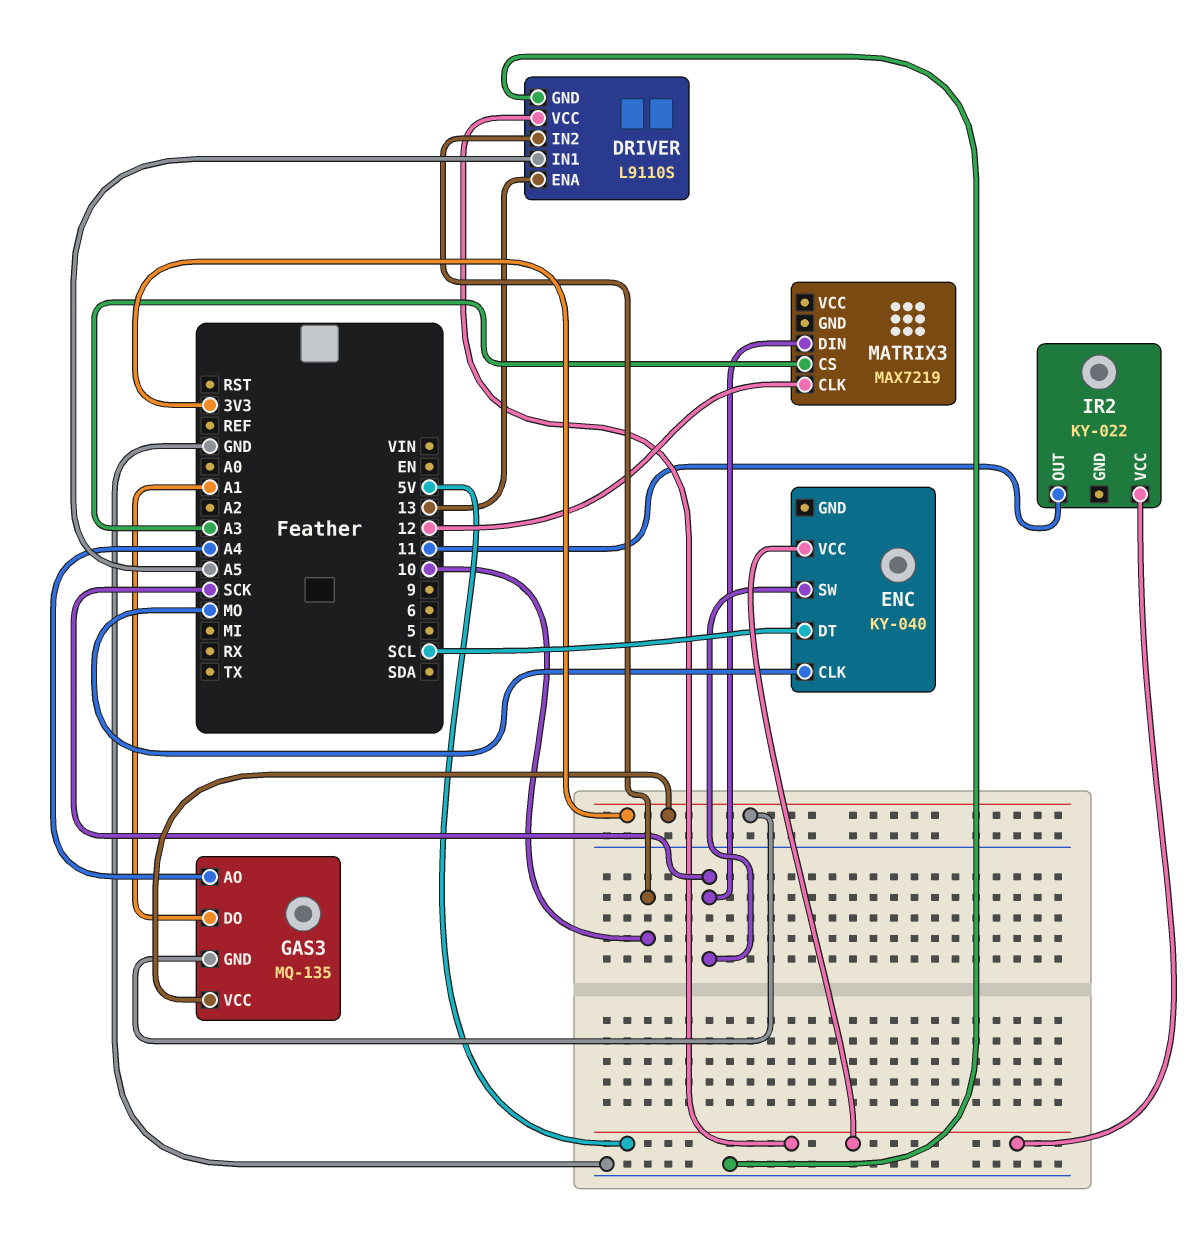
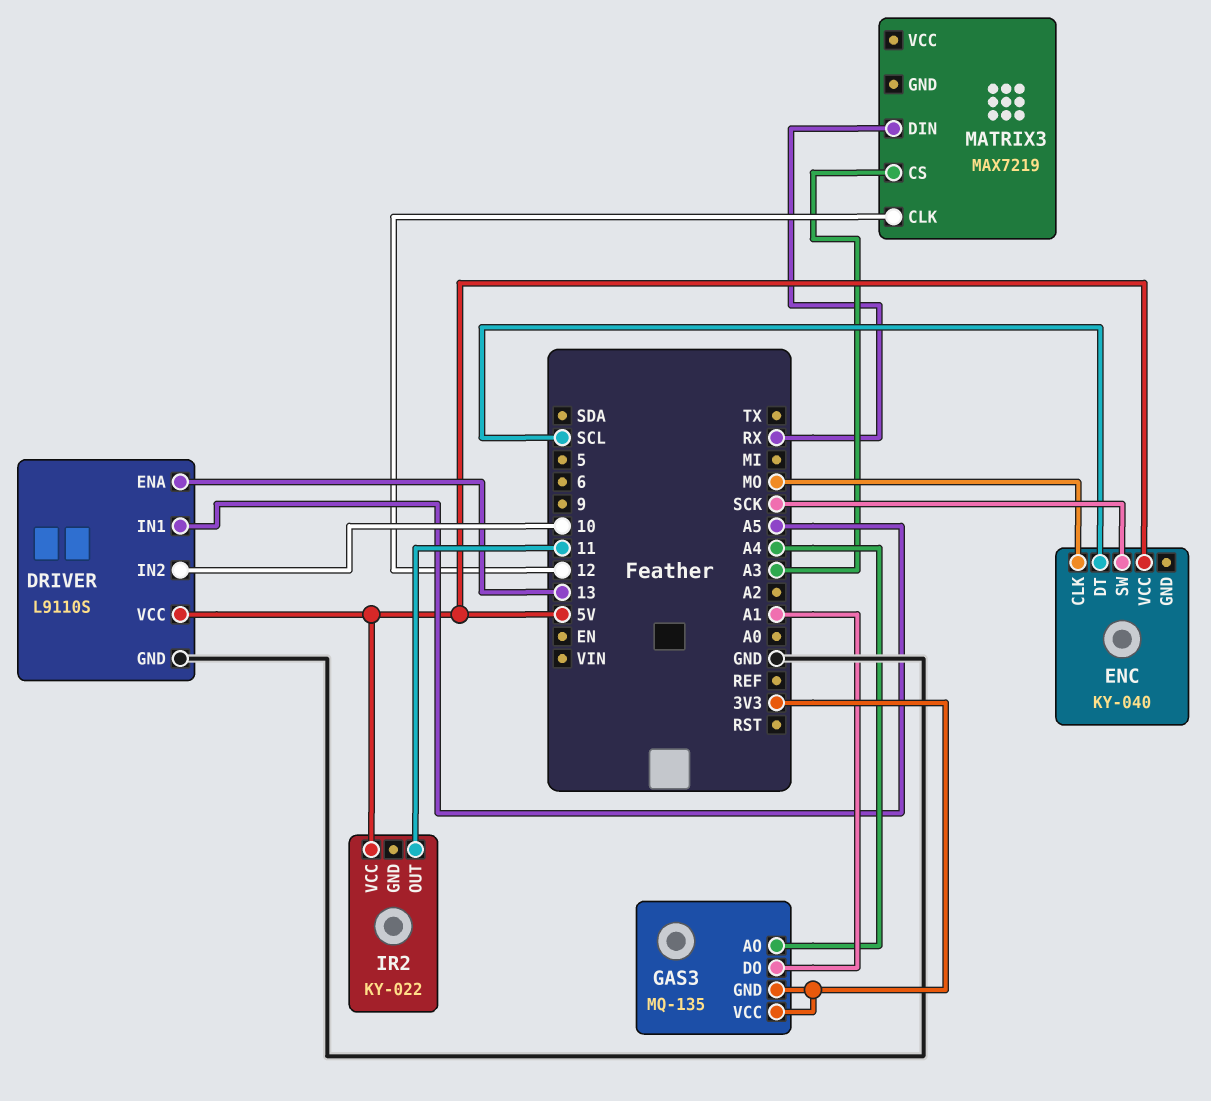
MATRIX3 pin DIN: SCK -> RX

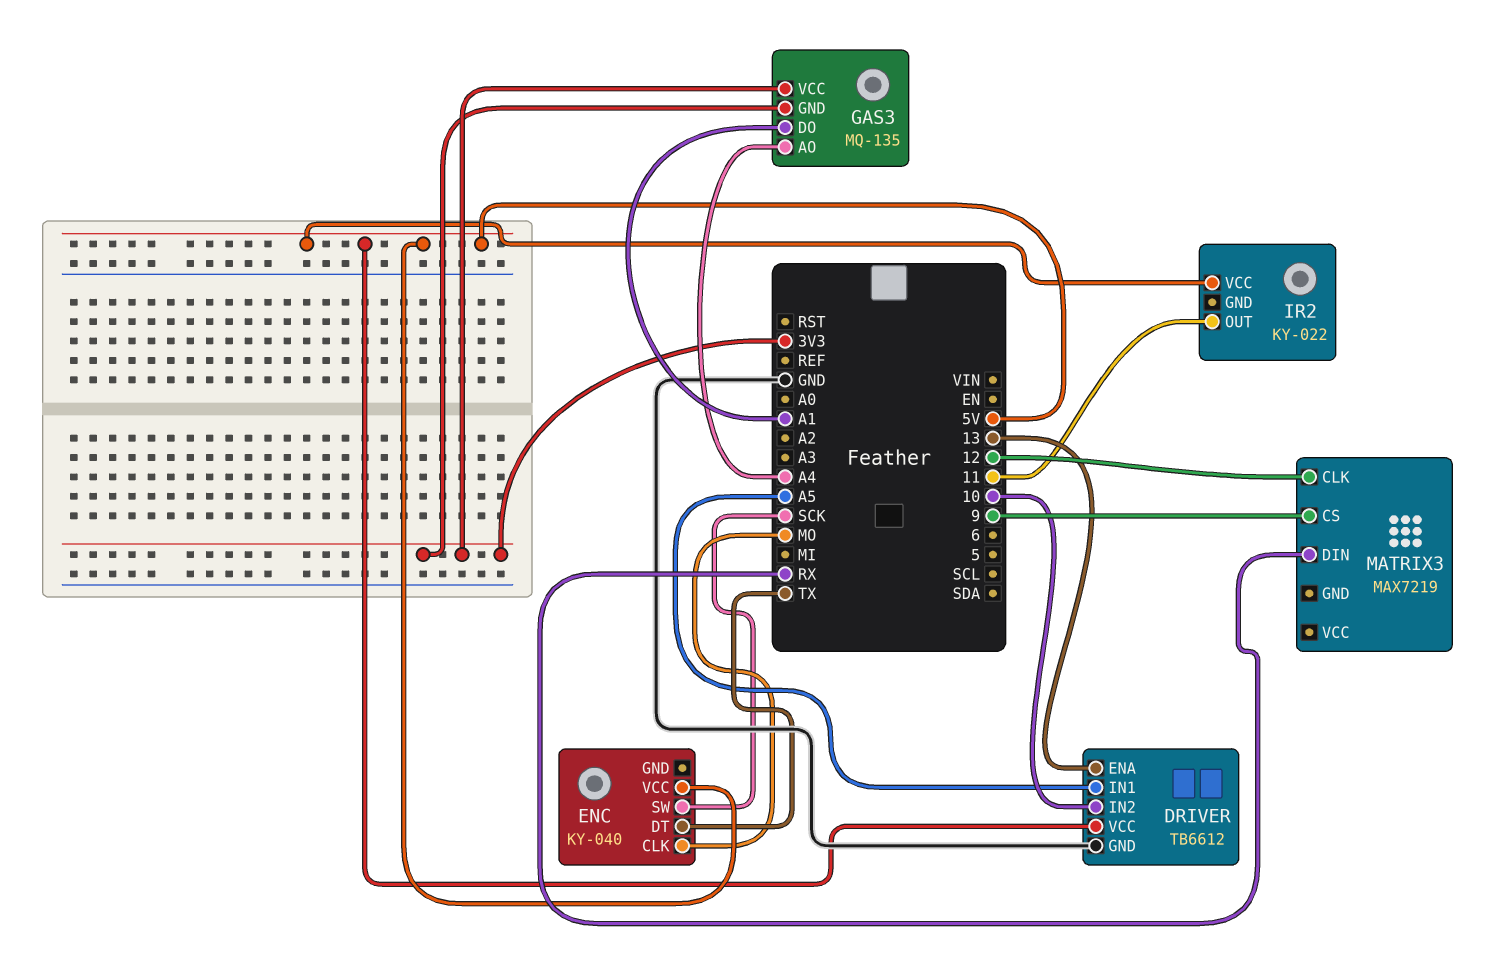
DRIVER: L9110S -> TB6612
ENC pin DT: SCL -> TX
MATRIX3 pin CS: A3 -> 9

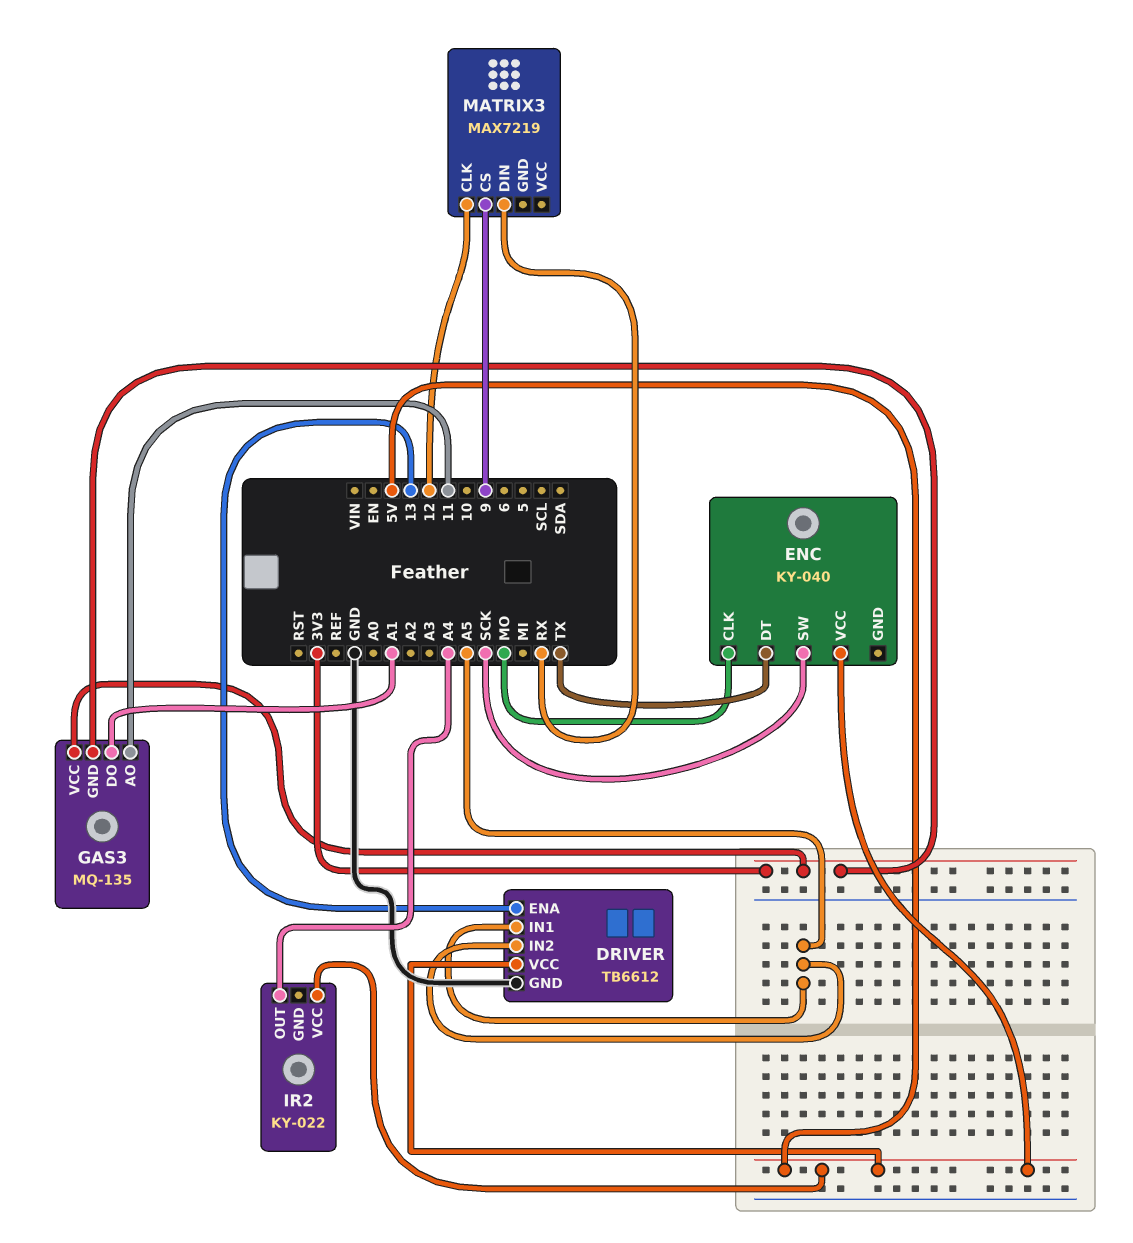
DRIVER pin IN2: 10 -> A5
GAS3 pin AO: A4 -> 11
IR2 pin OUT: 11 -> A4

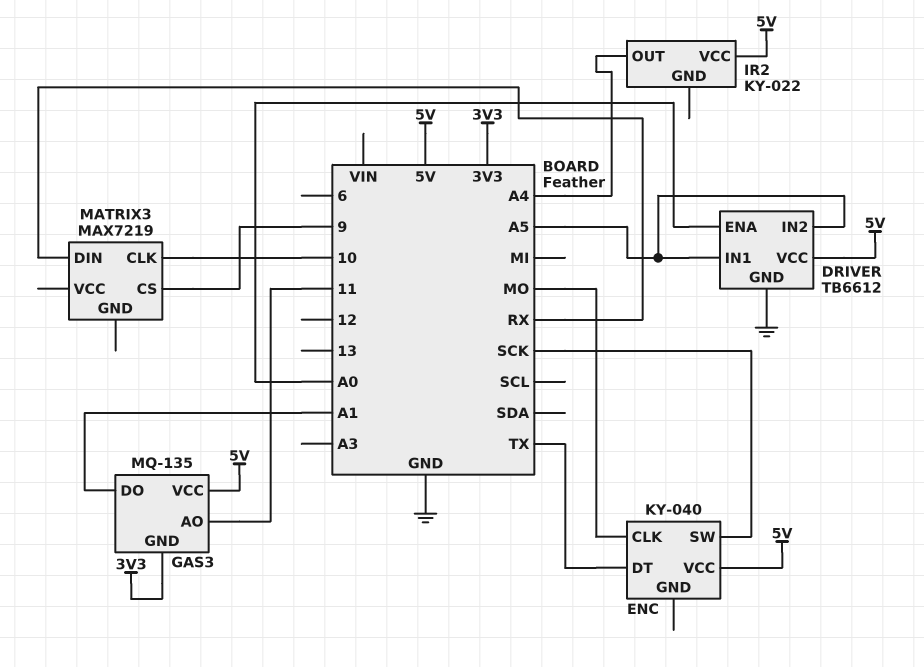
DRIVER pin ENA: 13 -> A0
GAS3 pin VCC: 3V3 -> 5V
MATRIX3 pin CLK: 12 -> 10

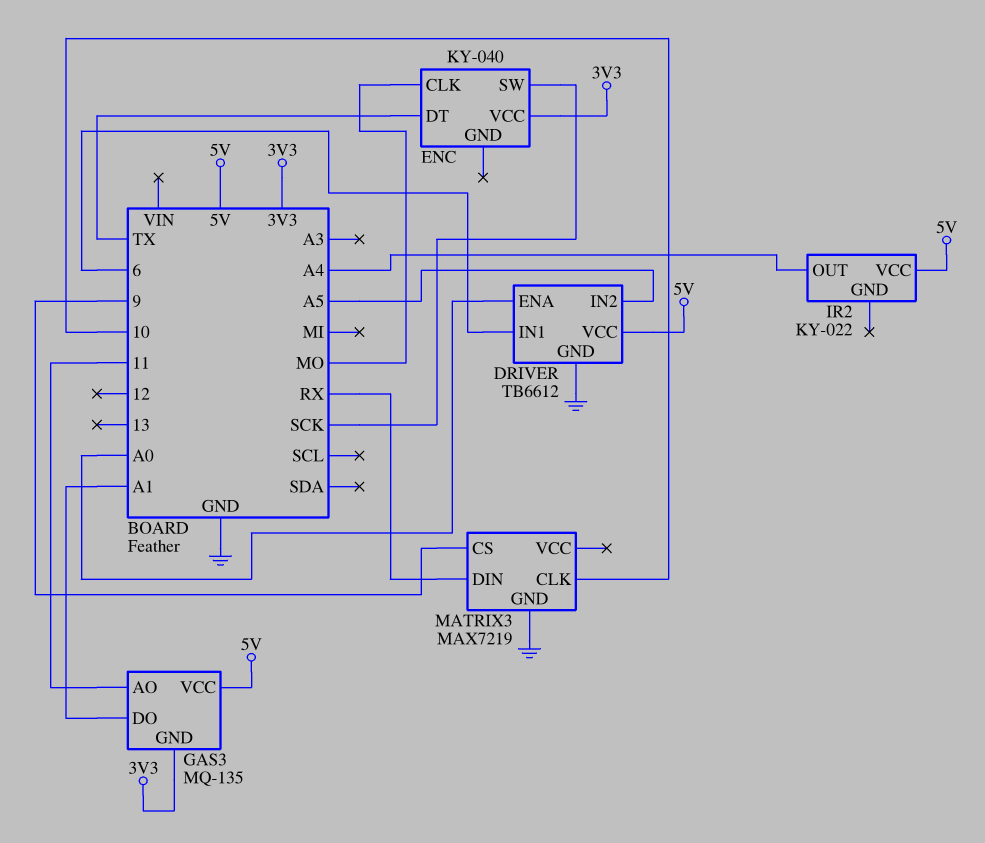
DRIVER pin IN1: A5 -> 6
ENC pin VCC: 5V -> 3V3
MATRIX3 pin GND: none -> GND

